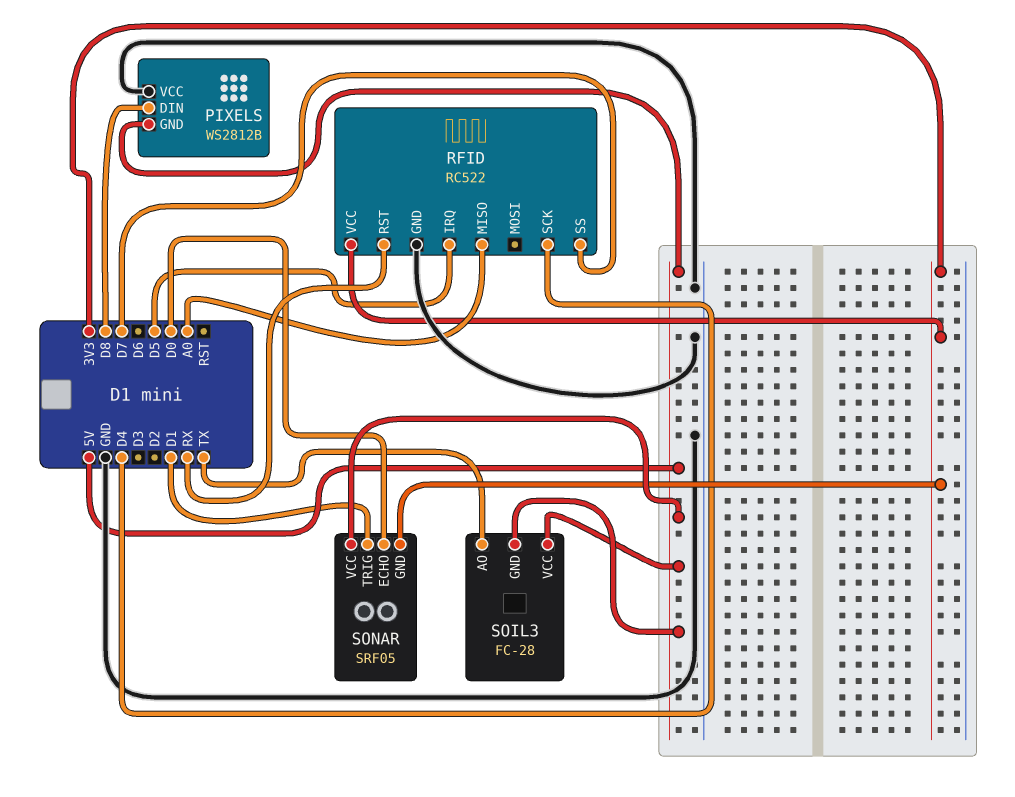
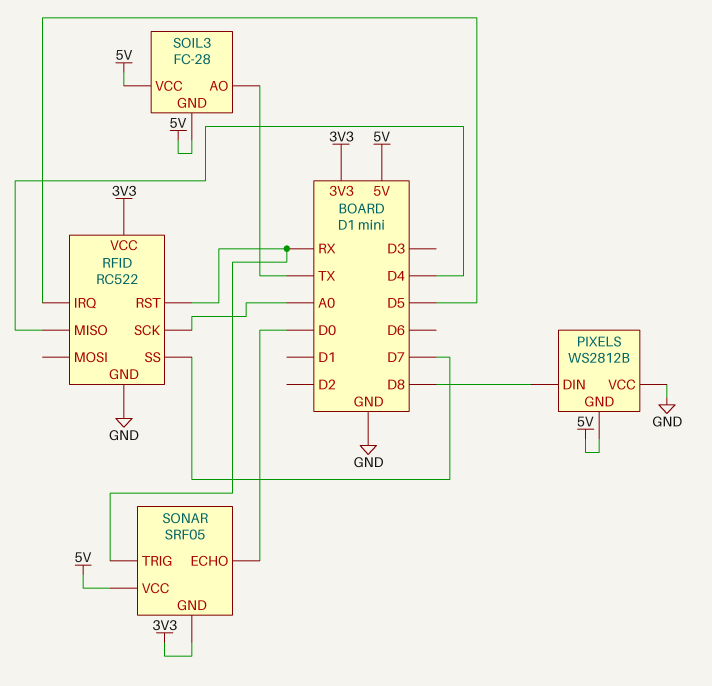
RFID pin MISO: A0 -> D4
RFID pin SCK: D4 -> A0
SONAR pin TRIG: D1 -> RX

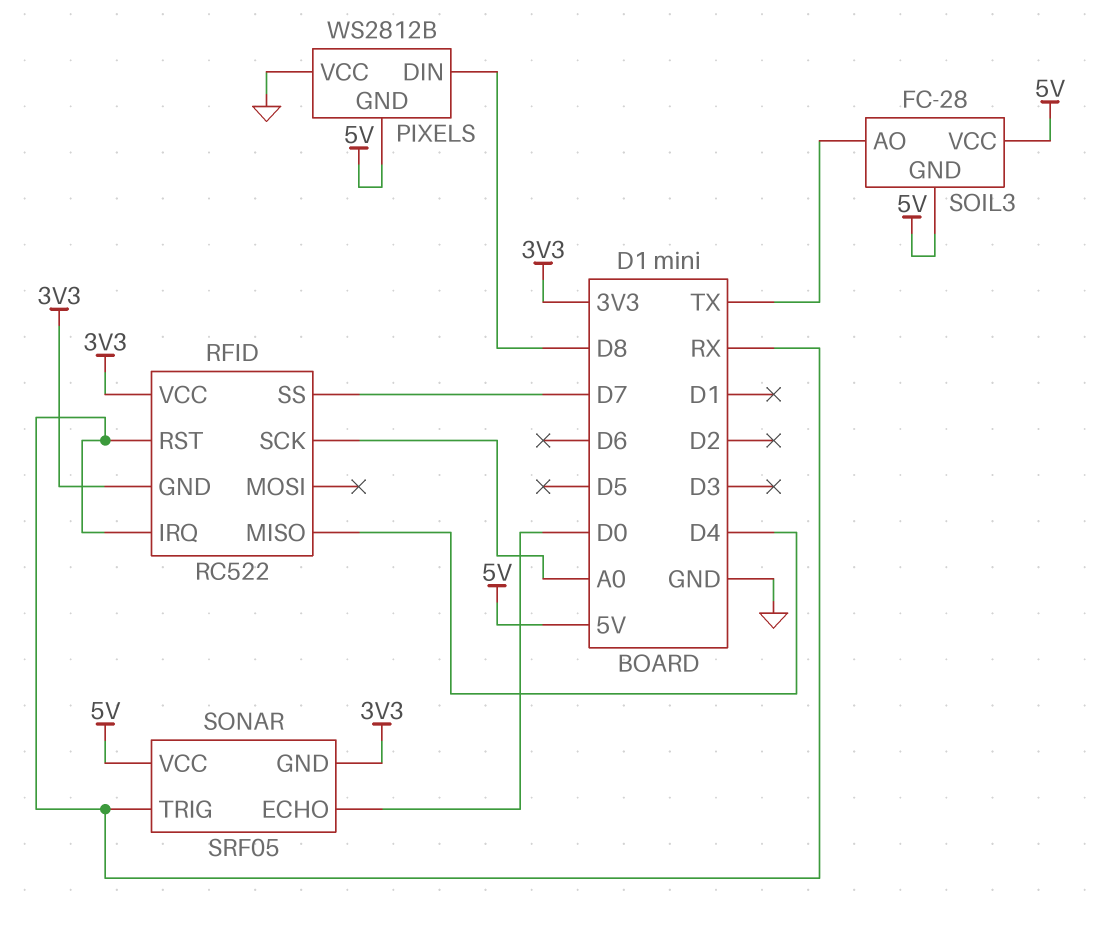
RFID pin GND: GND -> 3V3
RFID pin IRQ: D5 -> RX

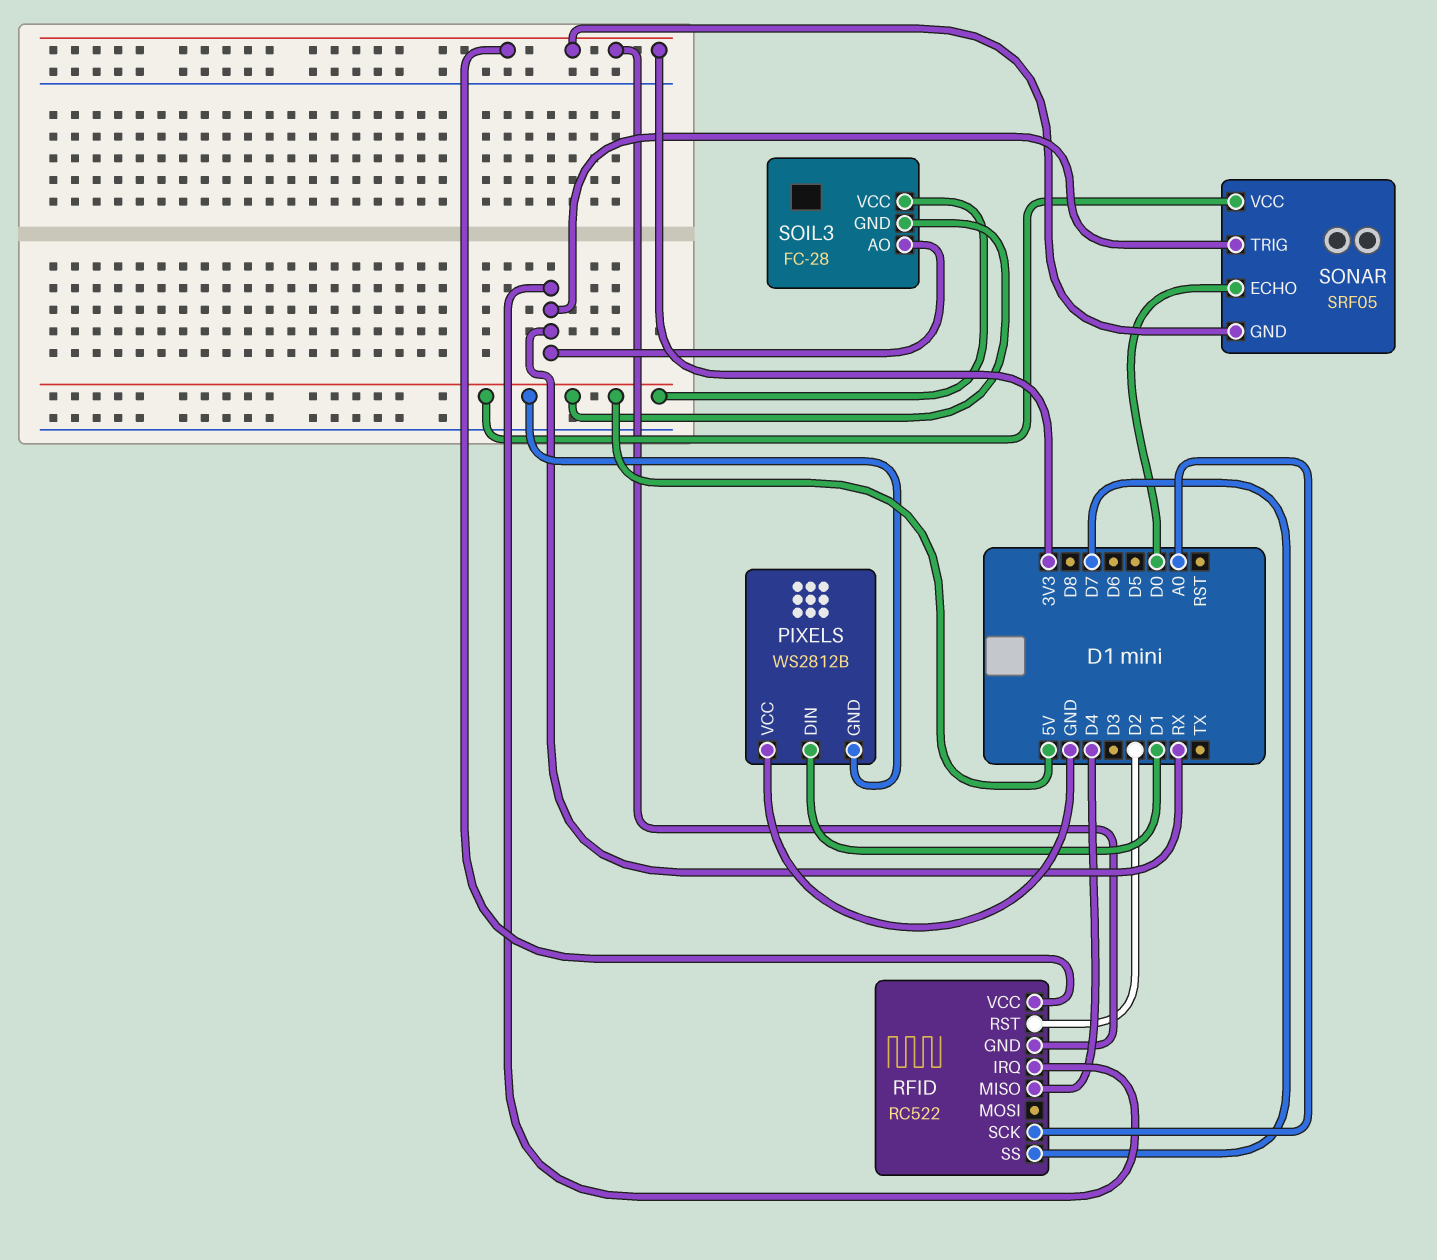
PIXELS pin DIN: D8 -> D1
RFID pin RST: RX -> D2
SOIL3 pin AO: TX -> RX

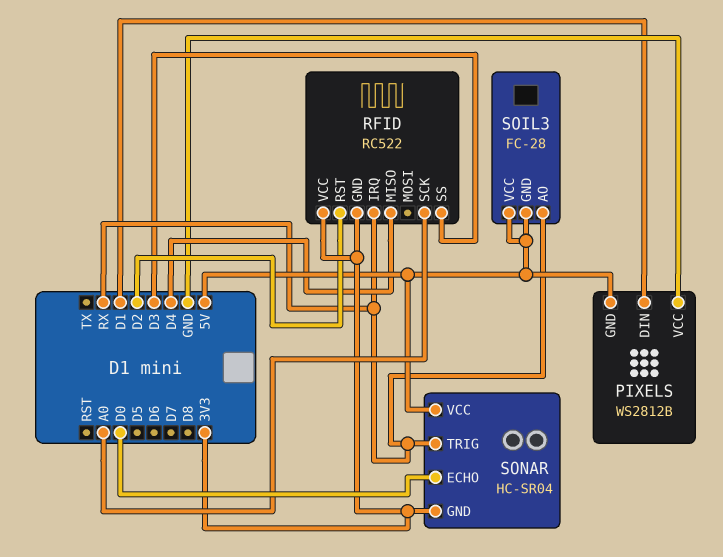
RFID pin SS: D7 -> D3
SONAR: SRF05 -> HC-SR04

